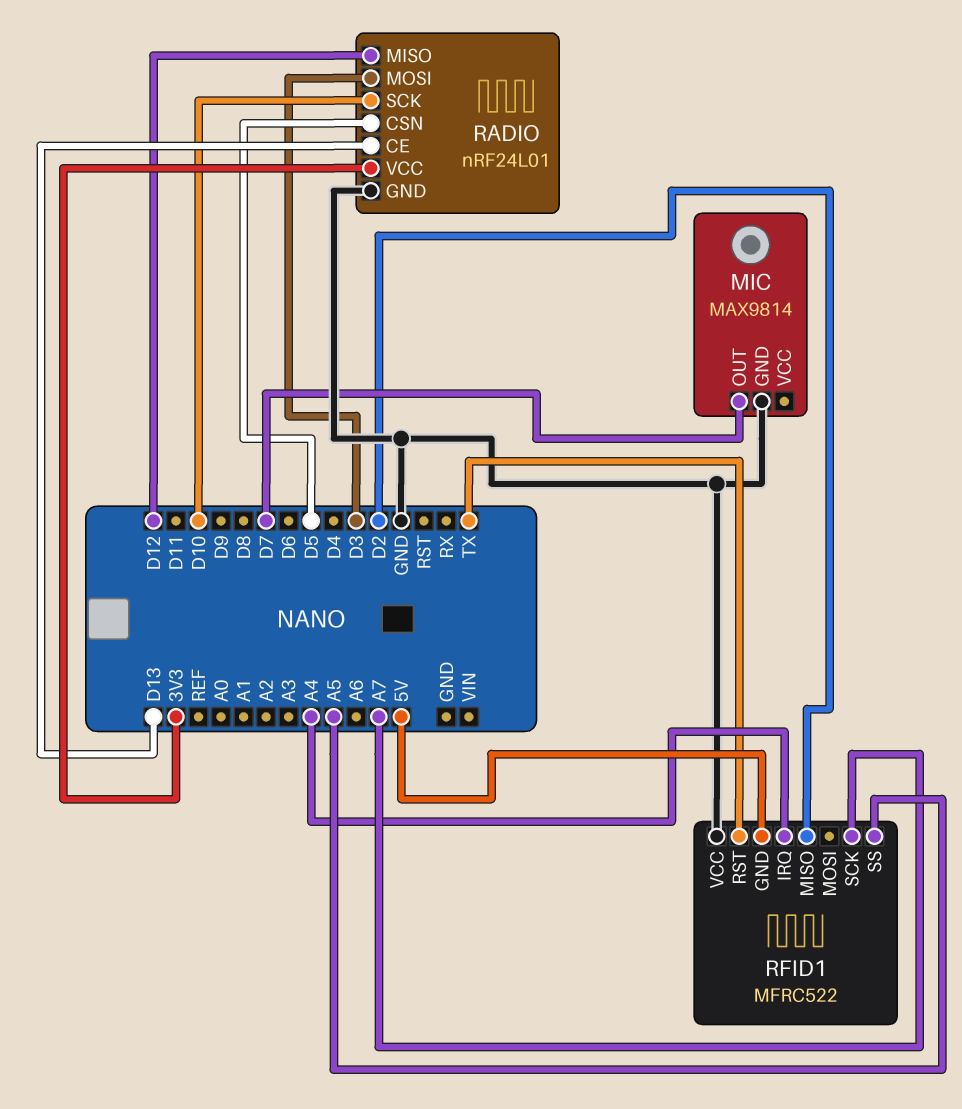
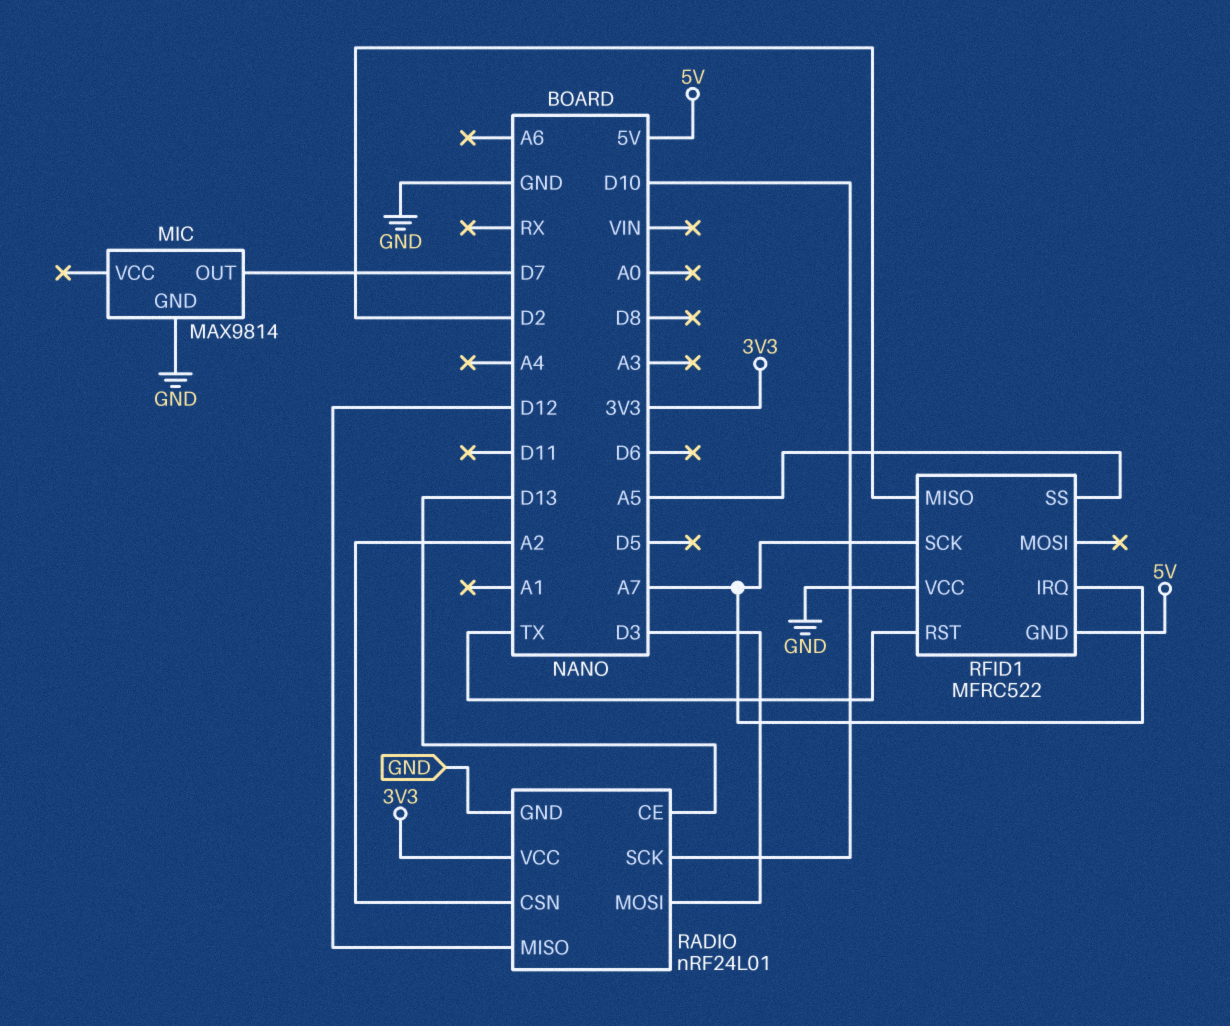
RADIO pin CSN: D5 -> A2
RFID1 pin IRQ: A4 -> A7

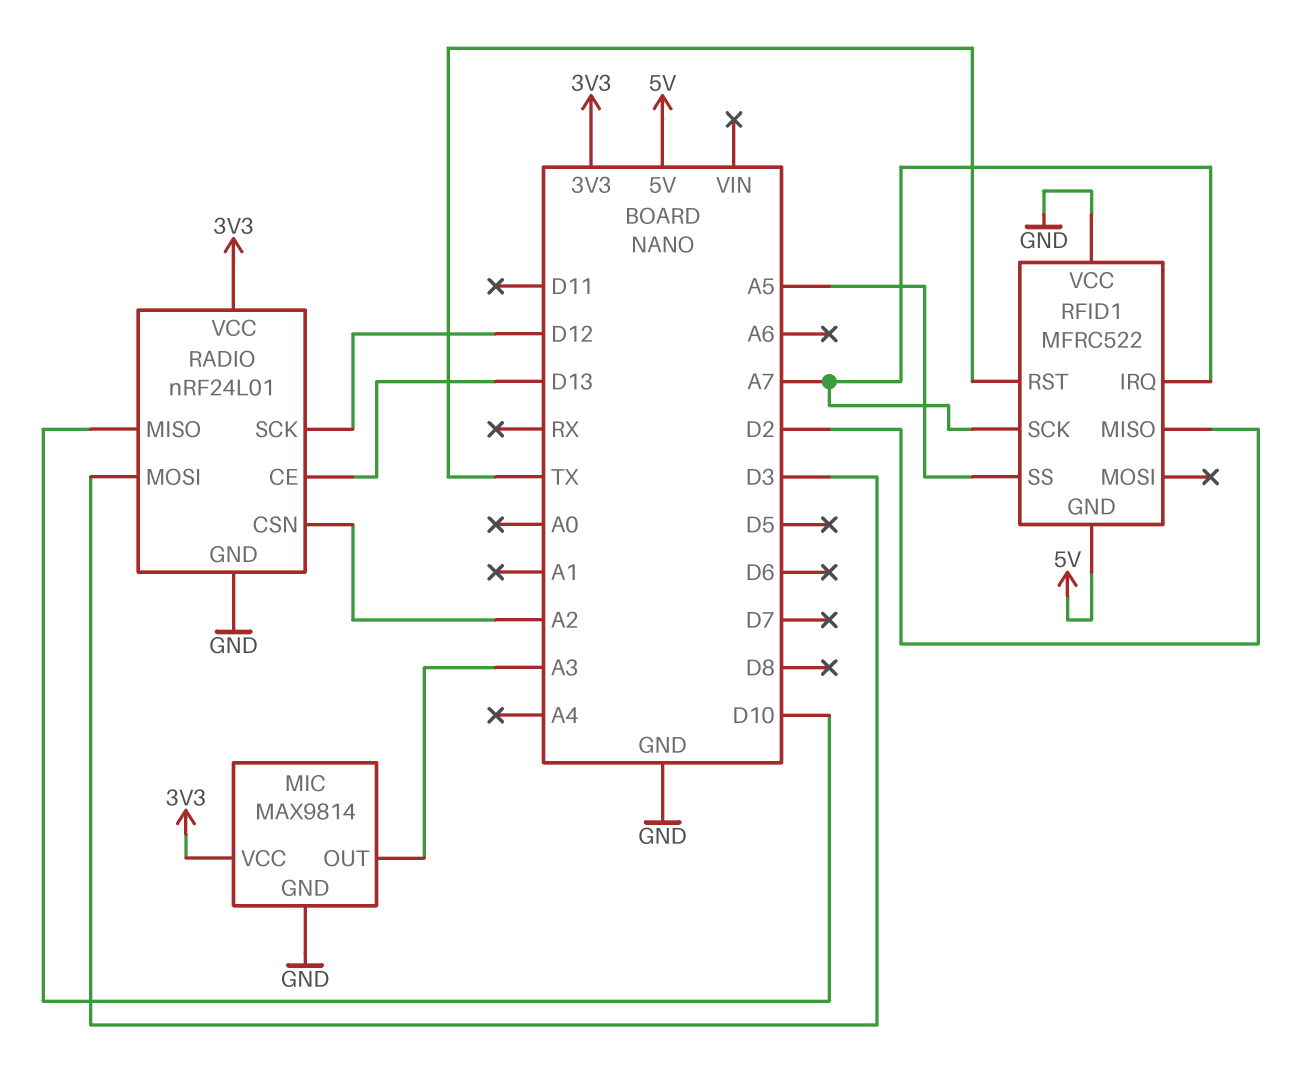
MIC pin OUT: D7 -> A3
MIC pin VCC: none -> 3V3
RADIO pin MISO: D12 -> D10
RADIO pin SCK: D10 -> D12

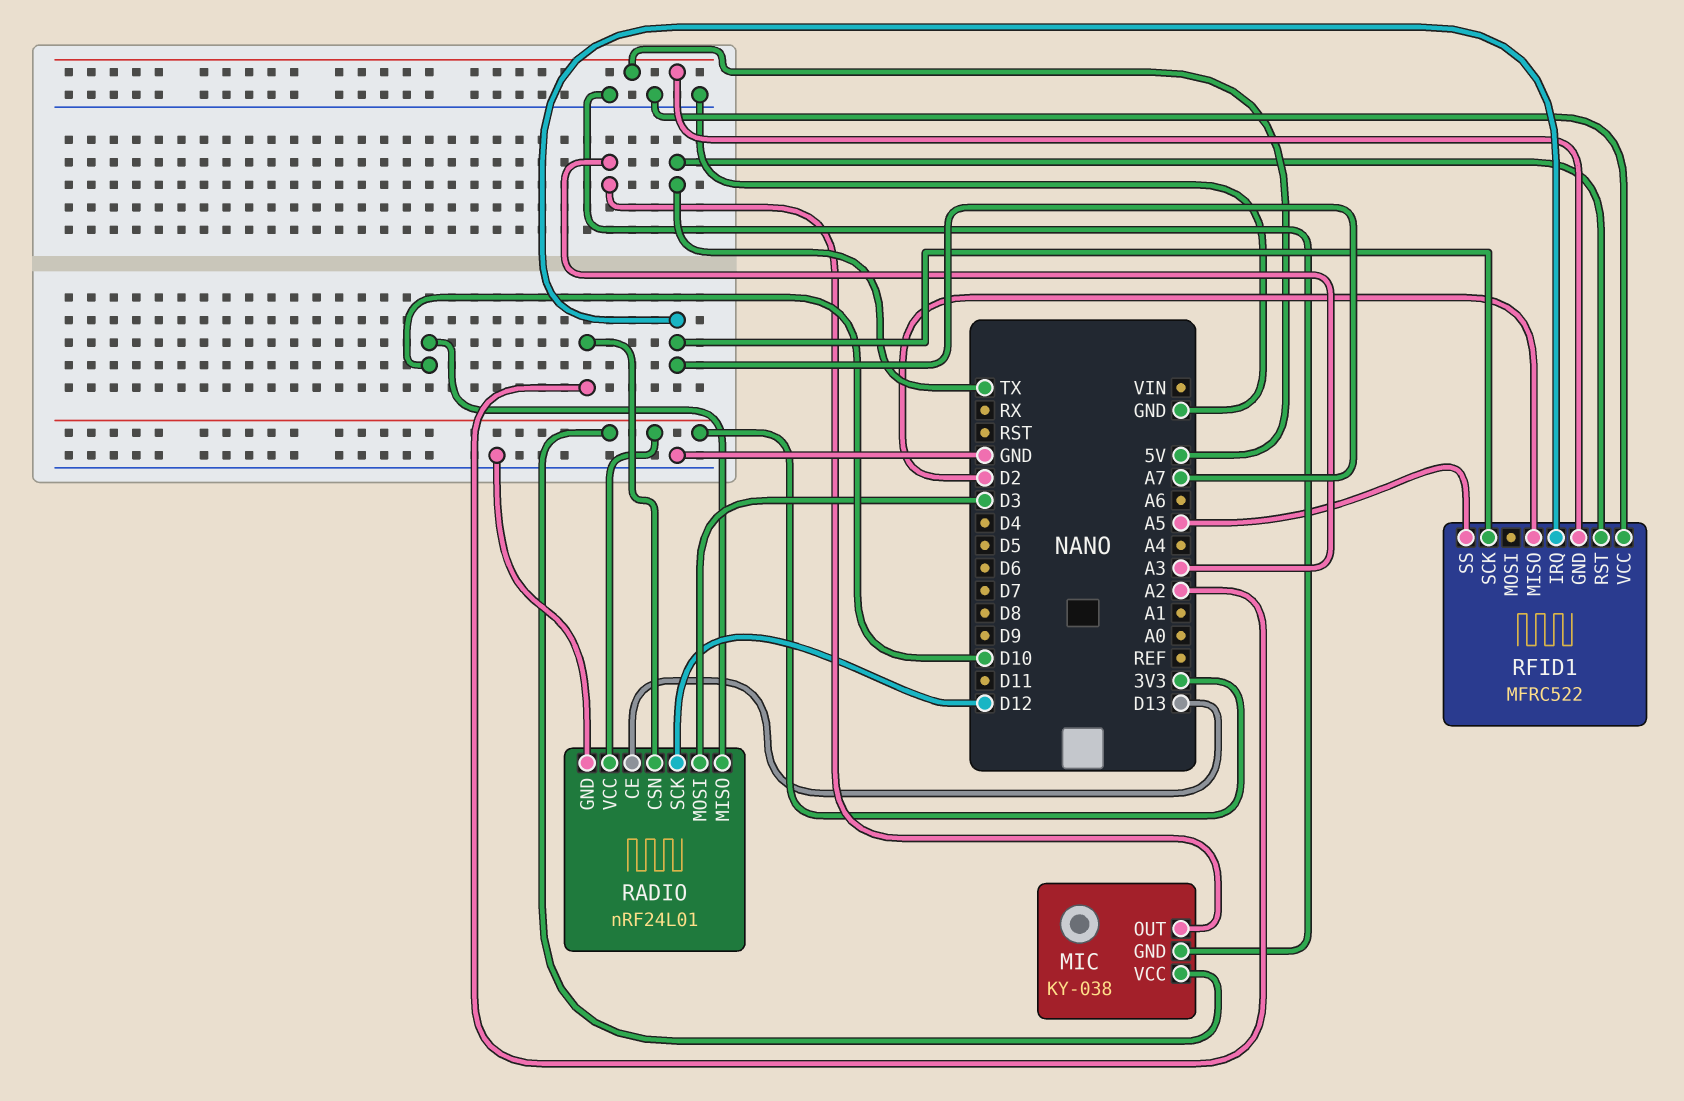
MIC: MAX9814 -> KY-038

